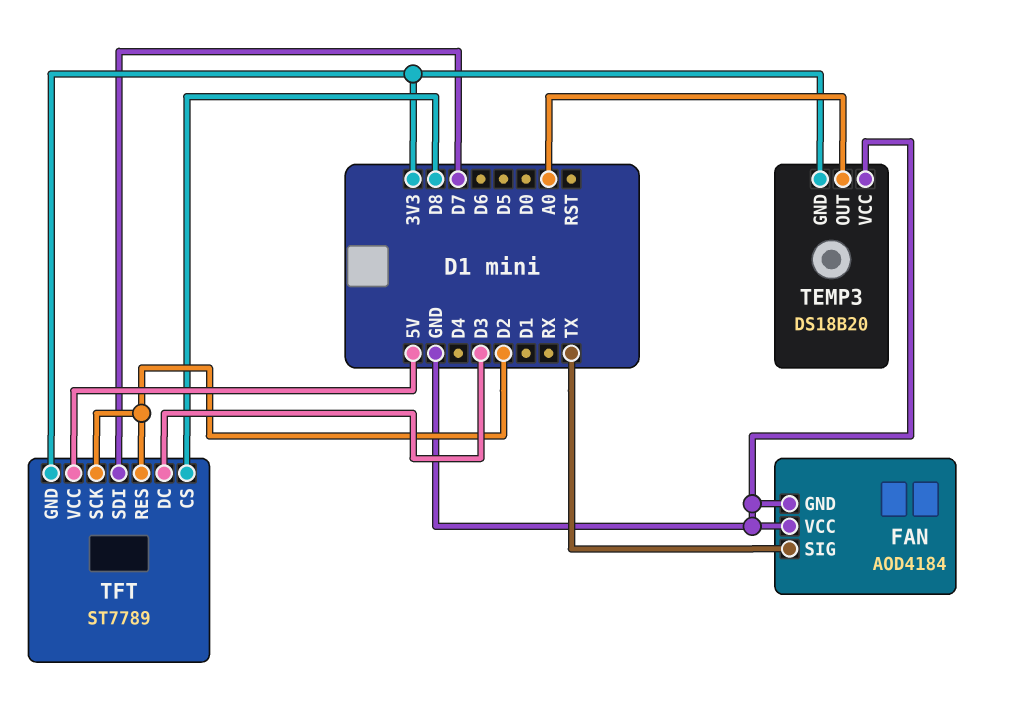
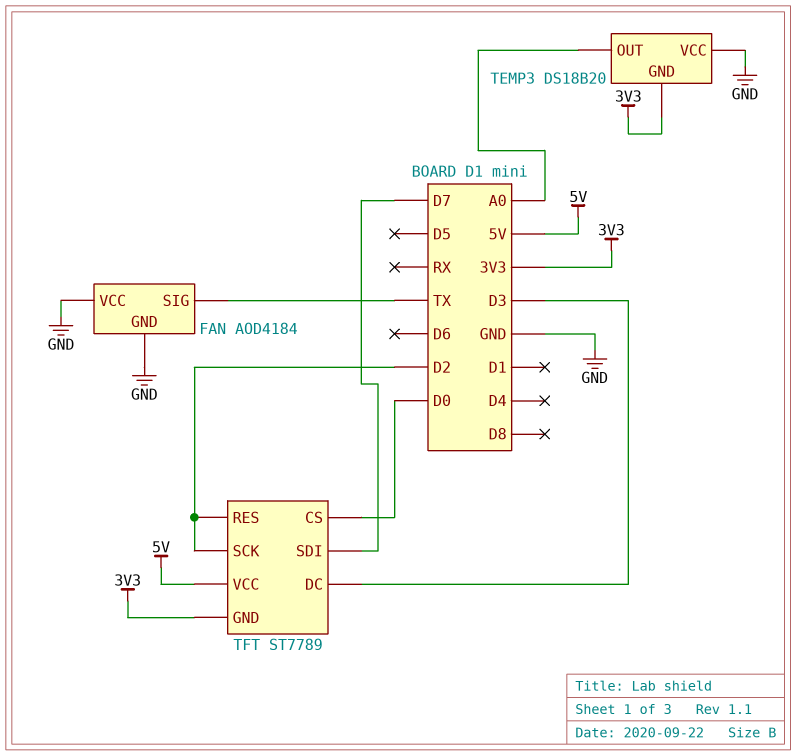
TFT pin CS: D8 -> D0

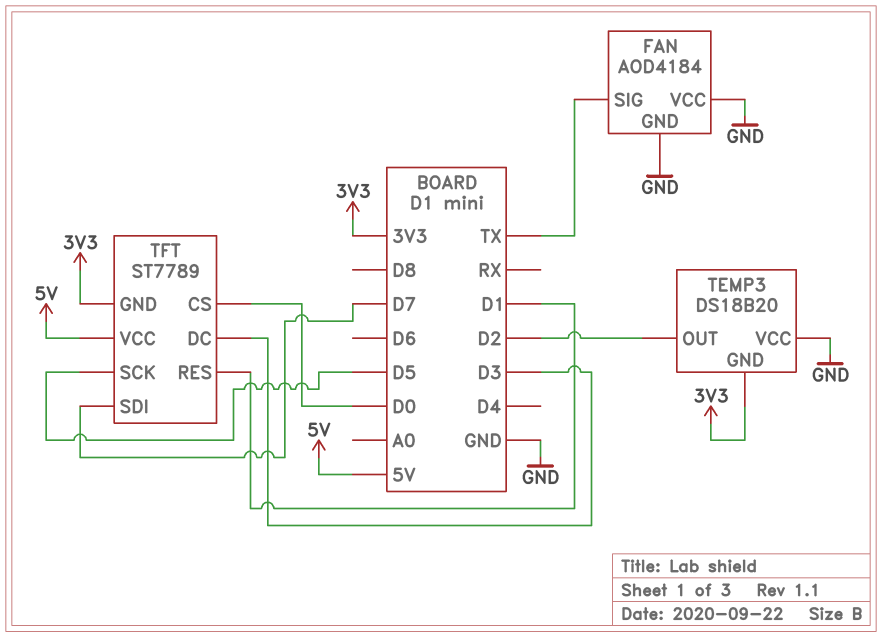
TEMP3 pin OUT: A0 -> D2
TFT pin RES: D2 -> D1
TFT pin SCK: D2 -> D5

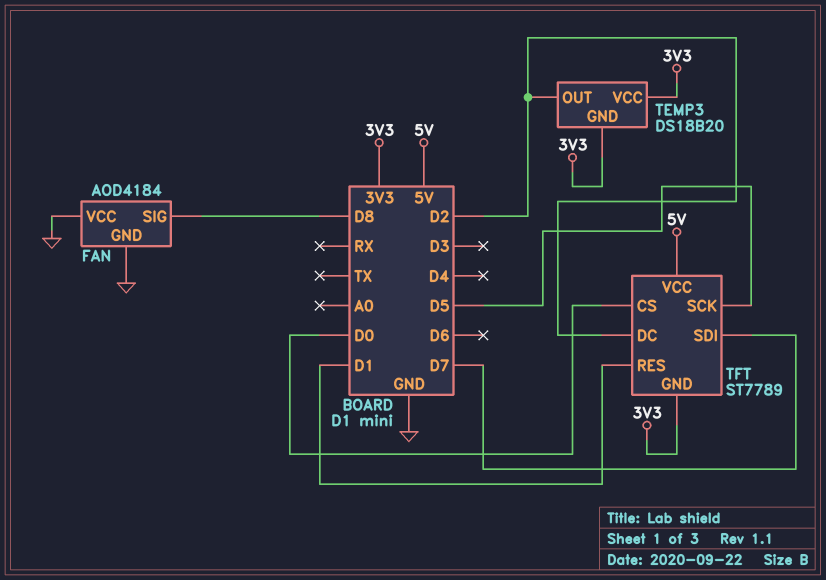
FAN pin SIG: TX -> D8
TEMP3 pin VCC: GND -> 3V3
TFT pin DC: D3 -> D2

